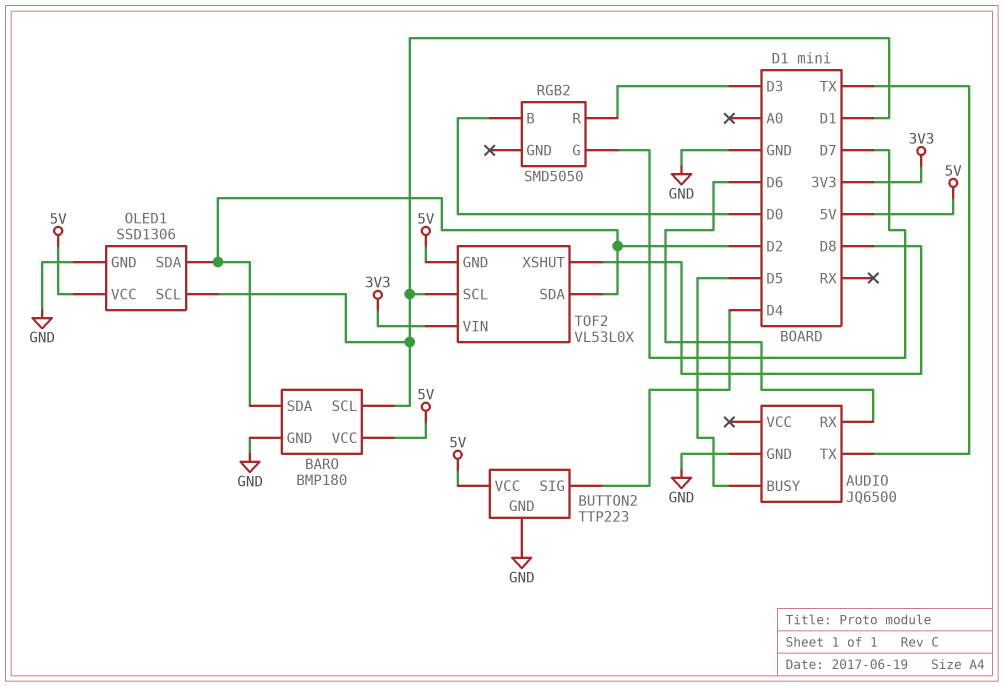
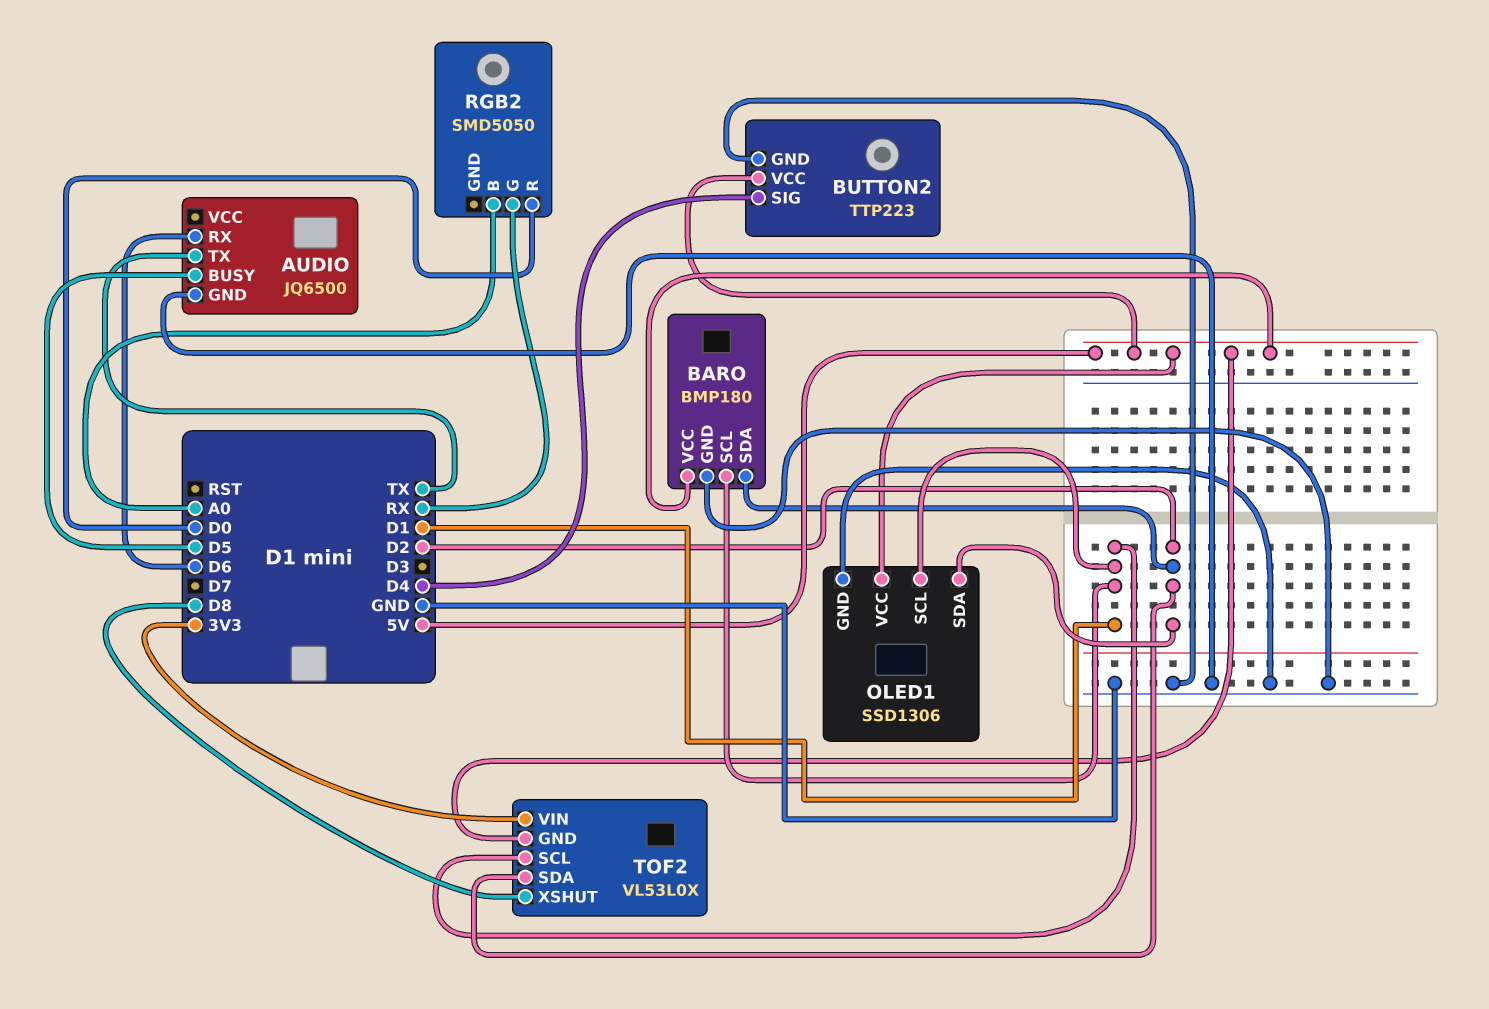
RGB2 pin B: D0 -> A0
RGB2 pin G: D7 -> RX
RGB2 pin R: D3 -> D0

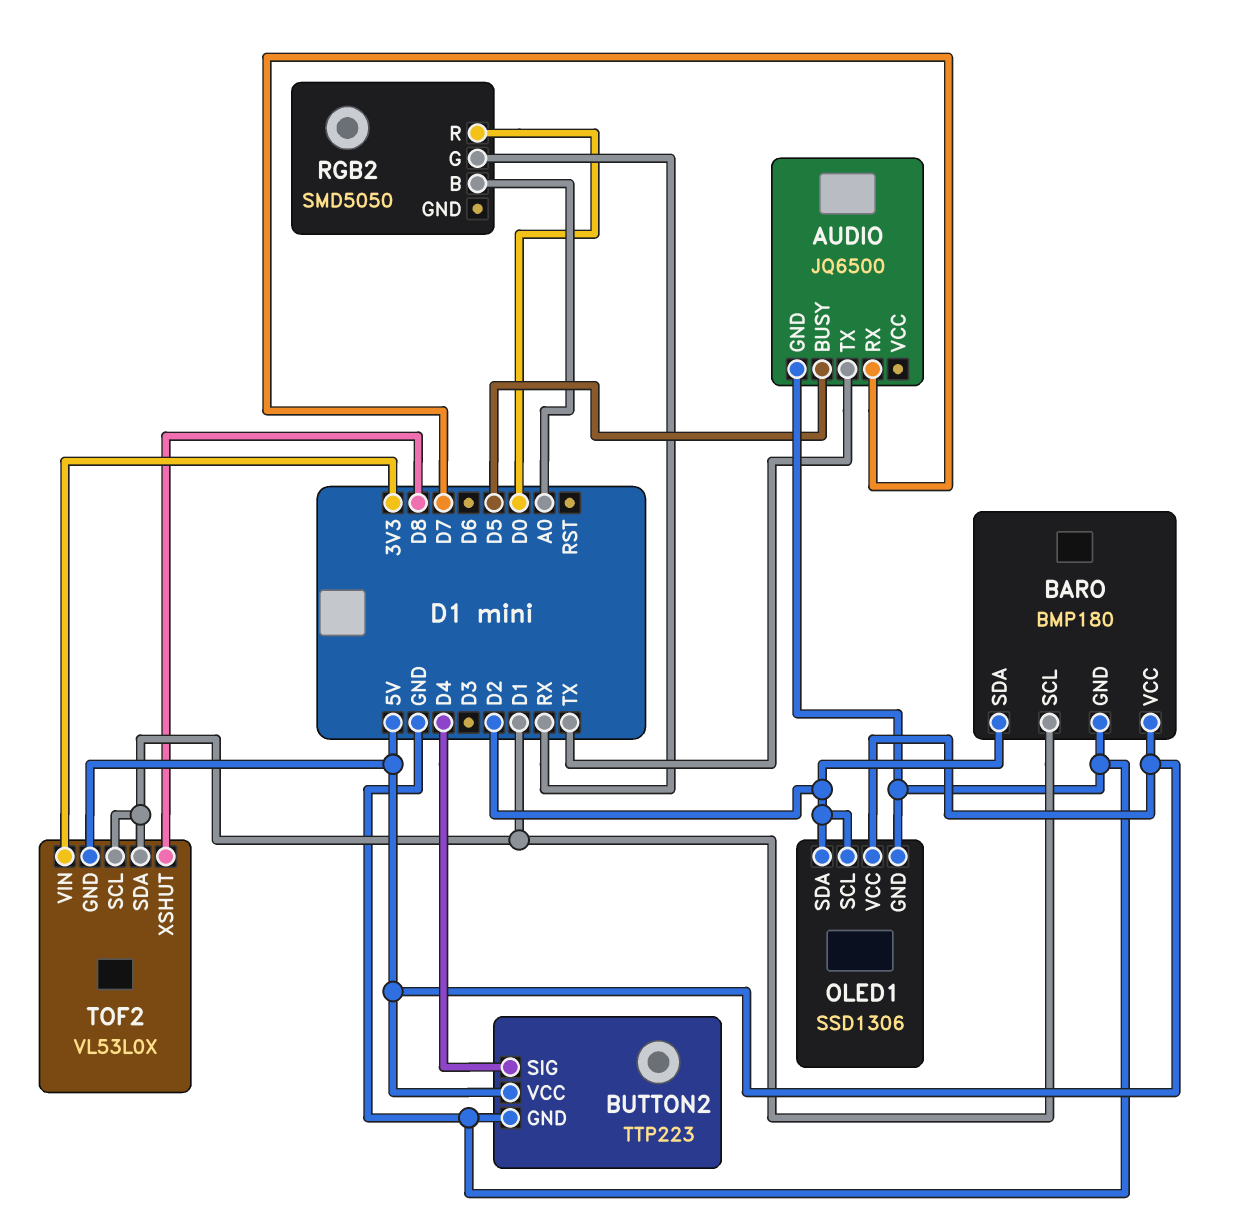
AUDIO pin RX: D6 -> D7
OLED1 pin SCL: D1 -> D2
TOF2 pin SDA: D2 -> D1

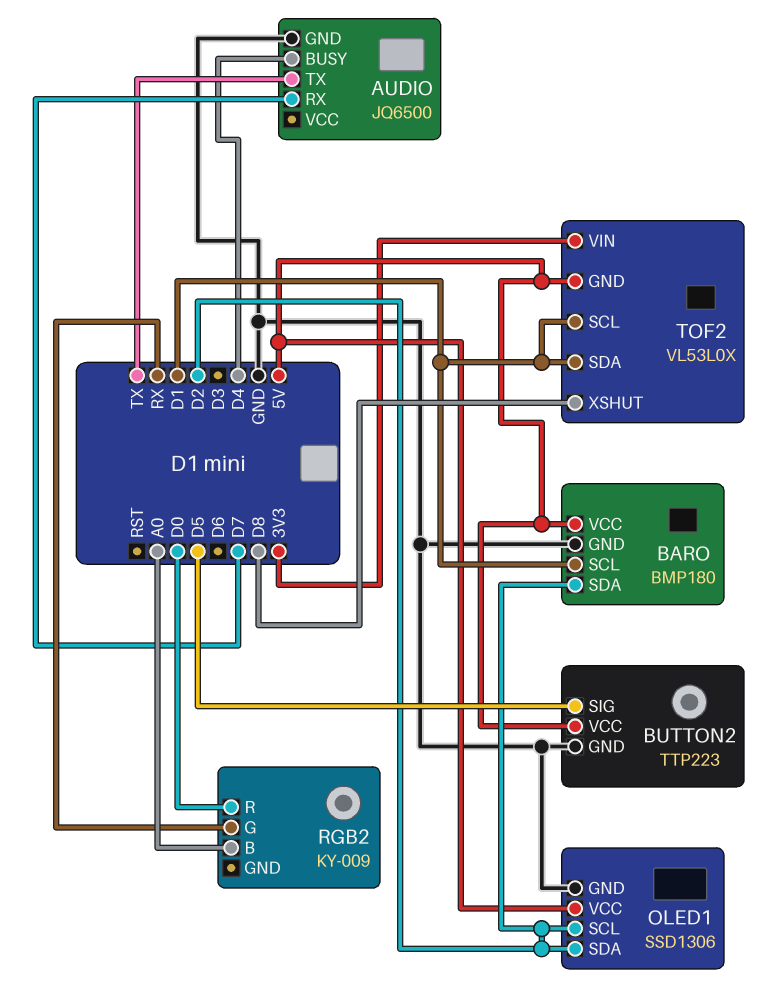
AUDIO pin BUSY: D5 -> D4
BUTTON2 pin SIG: D4 -> D5
RGB2: SMD5050 -> KY-009

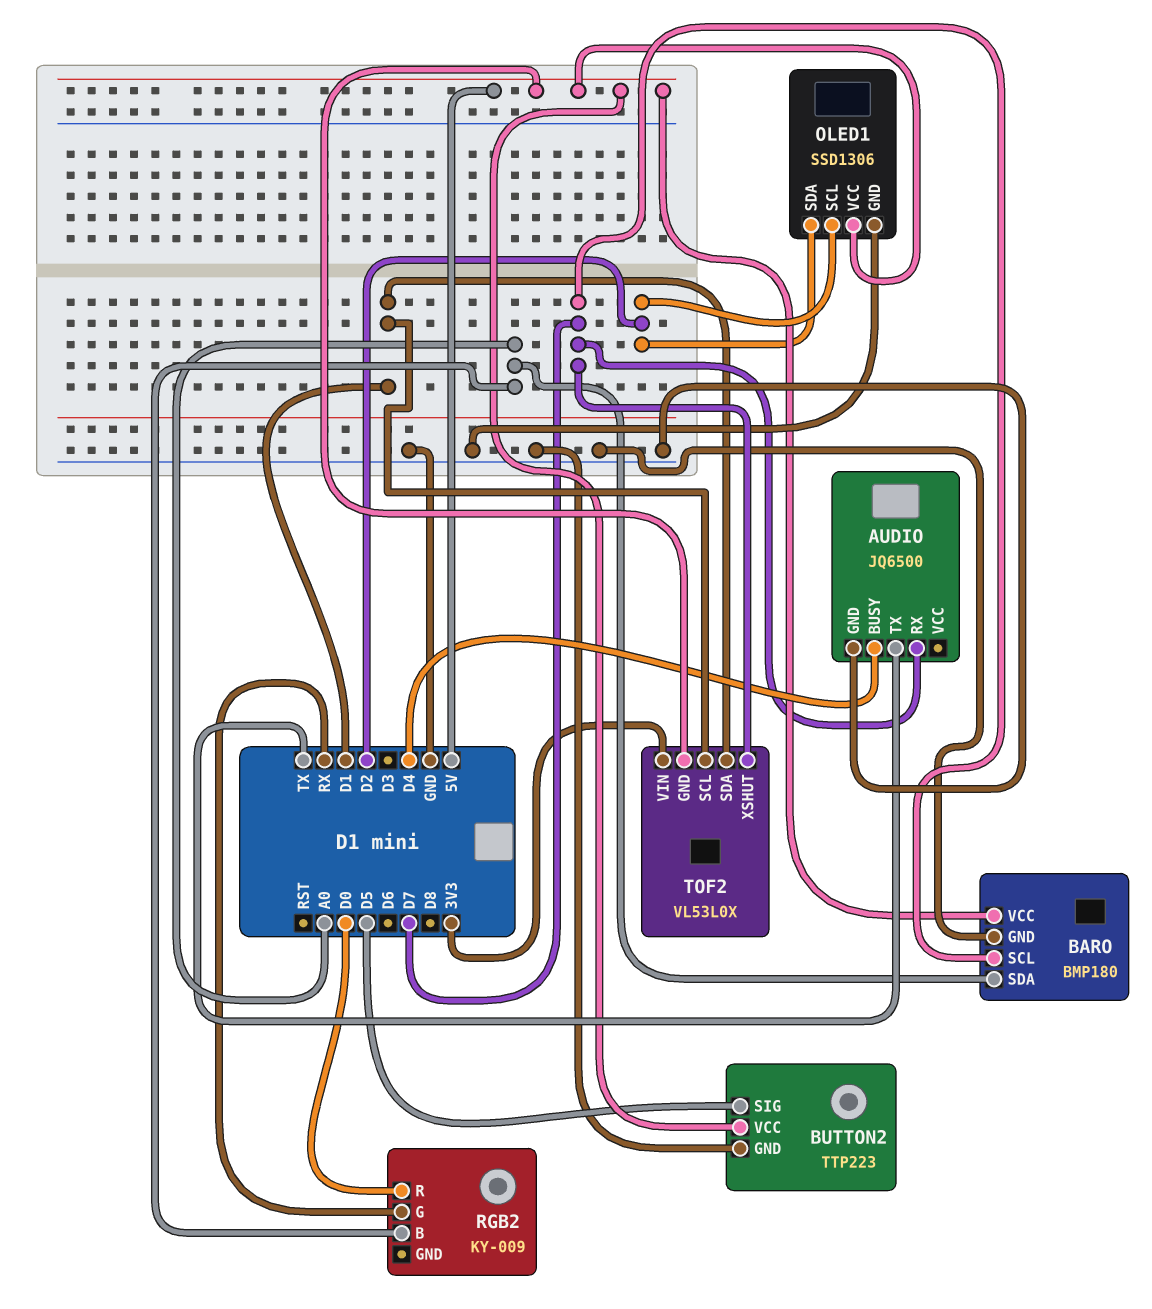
BARO pin SCL: D1 -> D7
BARO pin SDA: D2 -> A0
TOF2 pin XSHUT: D8 -> D7

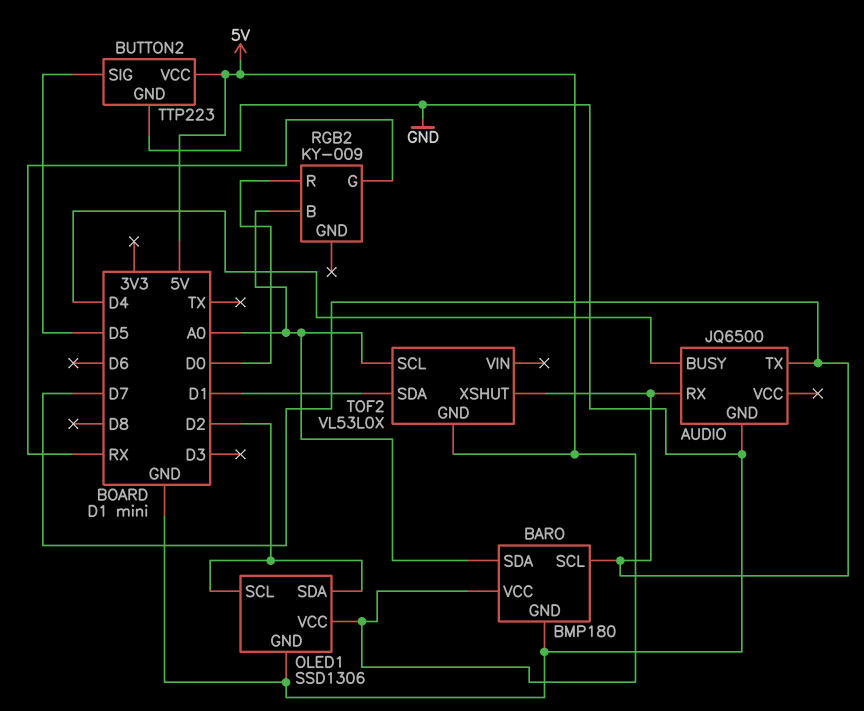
AUDIO pin TX: TX -> D7
TOF2 pin SCL: D1 -> A0
TOF2 pin VIN: 3V3 -> none

